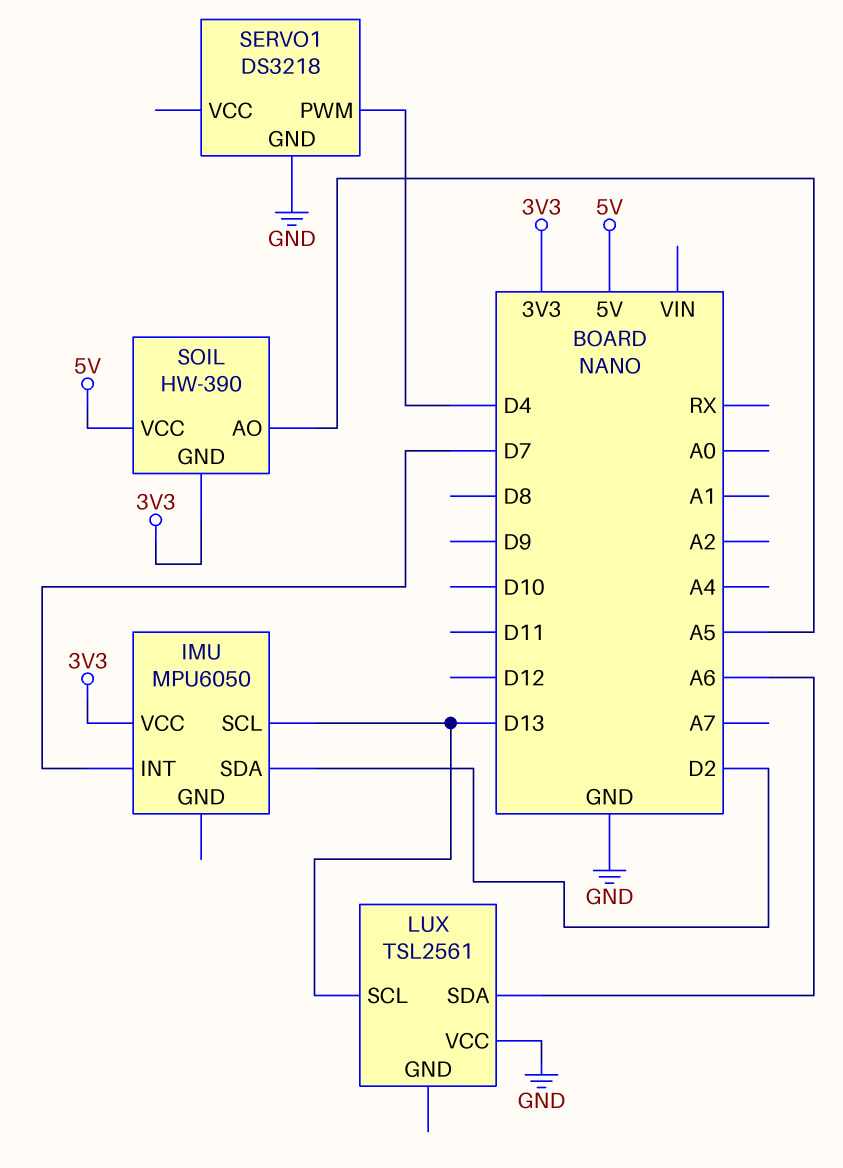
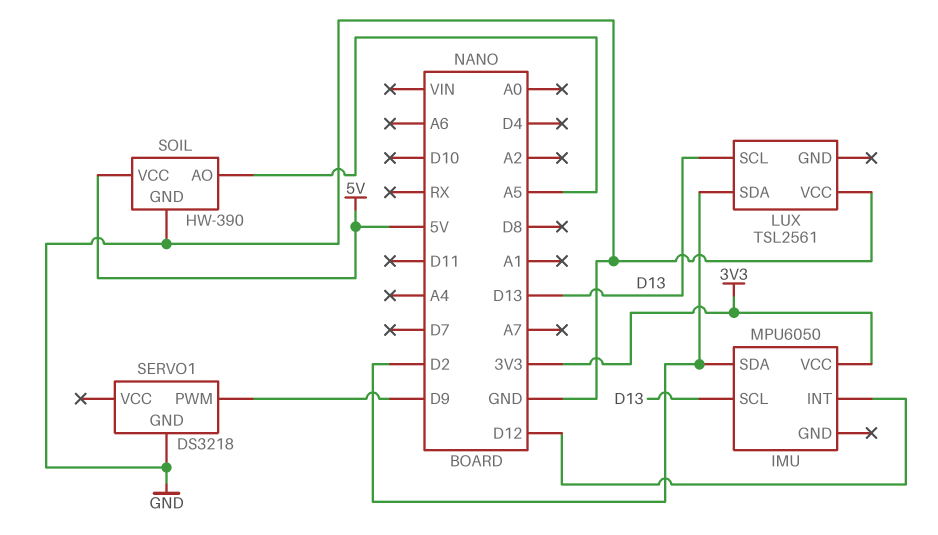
IMU pin INT: D7 -> D12
LUX pin SDA: A6 -> D2
SERVO1 pin PWM: D4 -> D9
SOIL pin GND: 3V3 -> GND

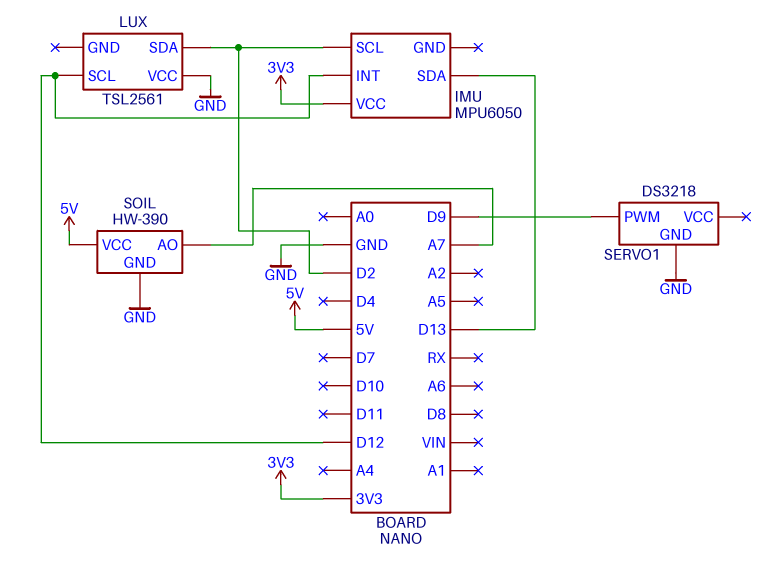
IMU pin SCL: D13 -> D2
IMU pin SDA: D2 -> D13
LUX pin SCL: D13 -> D12
SOIL pin AO: A5 -> A7

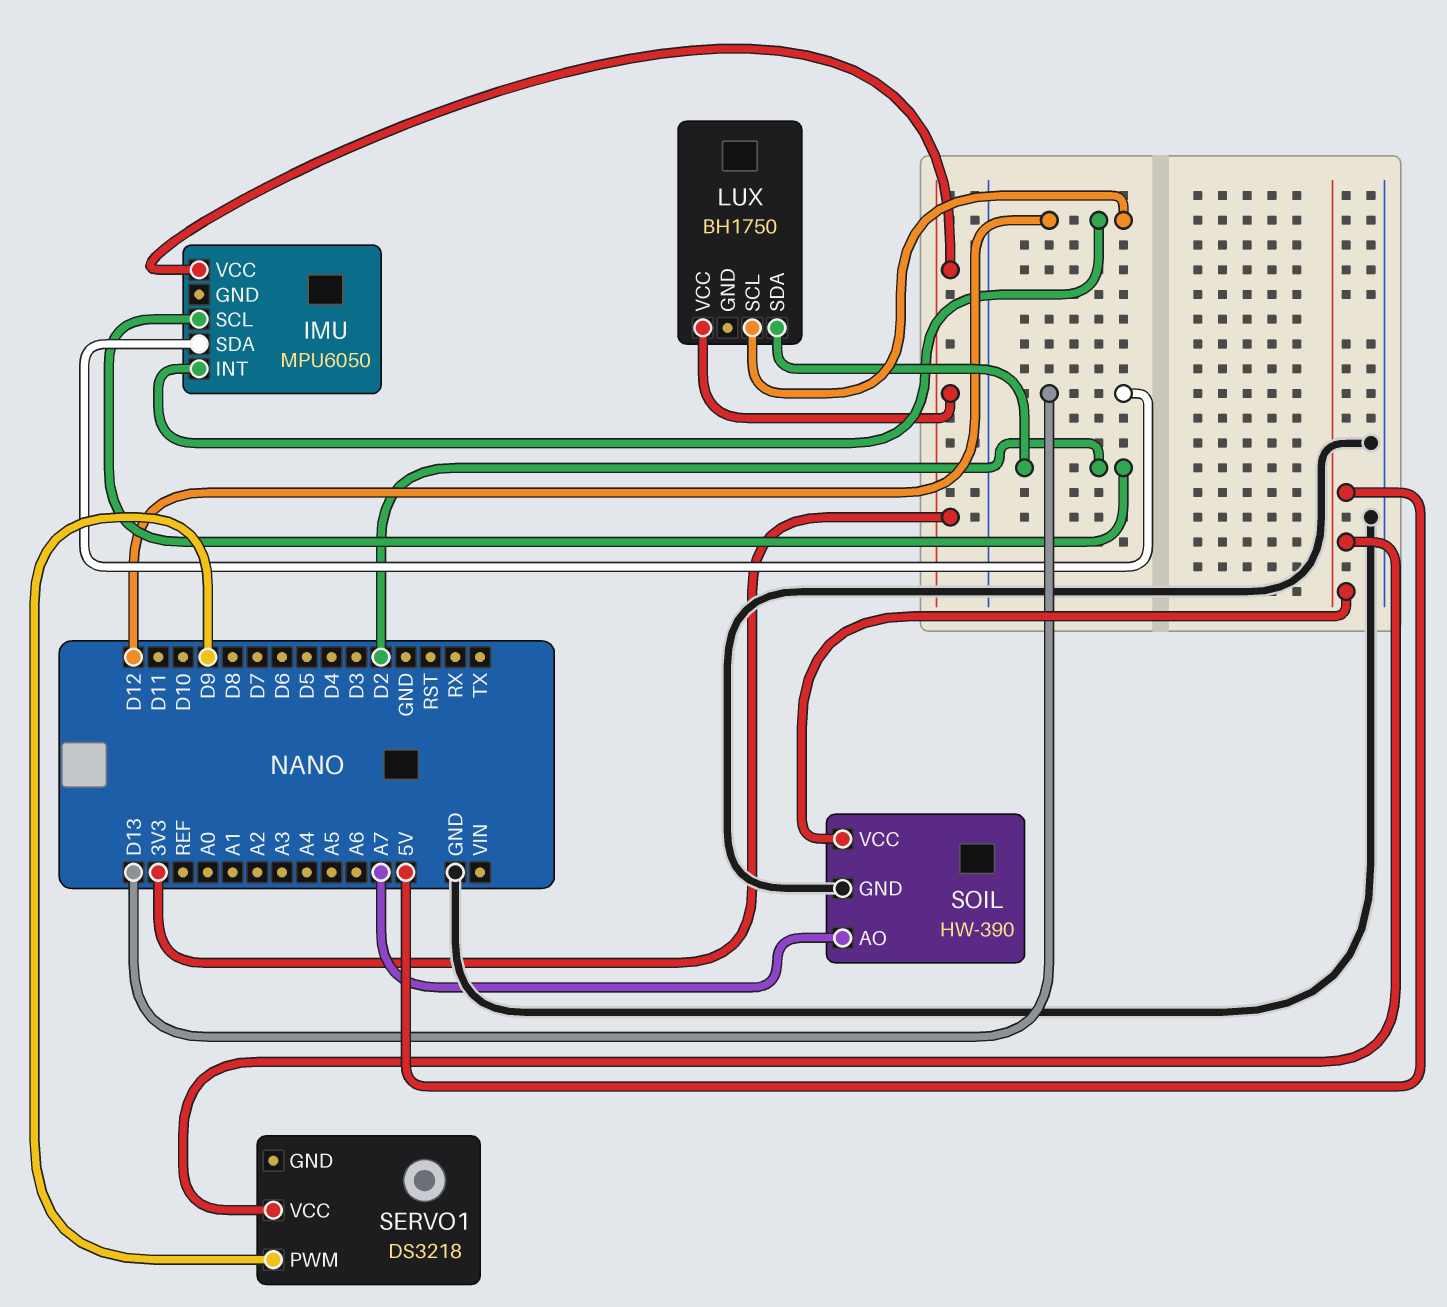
LUX: TSL2561 -> BH1750
LUX pin VCC: GND -> 3V3
SERVO1 pin GND: GND -> none
SERVO1 pin VCC: none -> 5V

